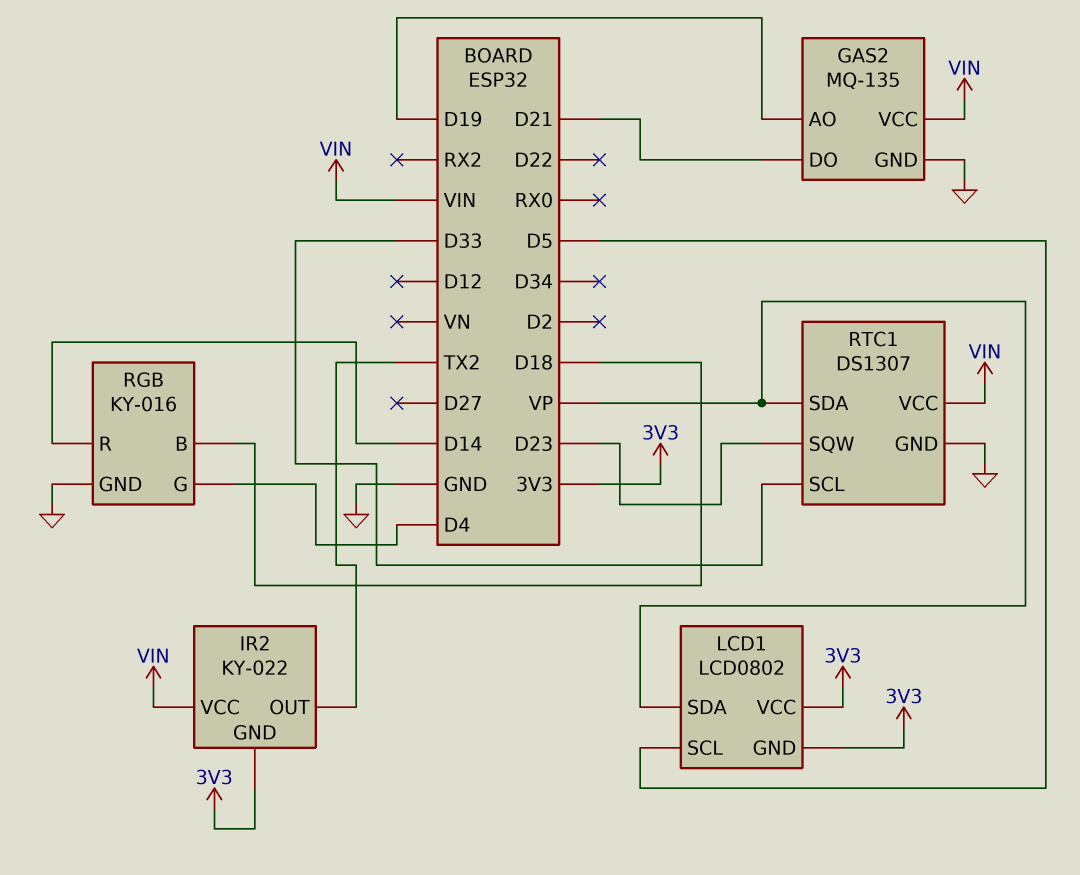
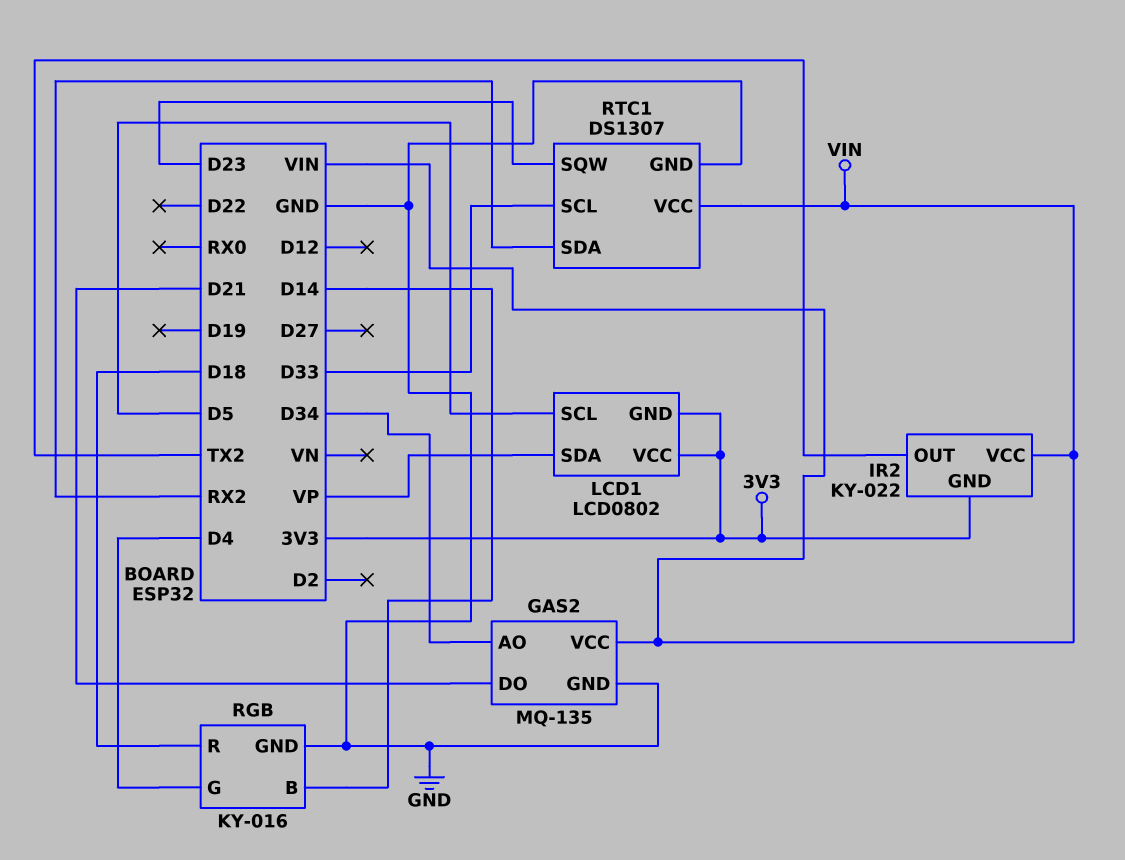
GAS2 pin AO: D19 -> D34
RGB pin B: D18 -> D14
RGB pin R: D14 -> D18
RTC1 pin SDA: VP -> RX2

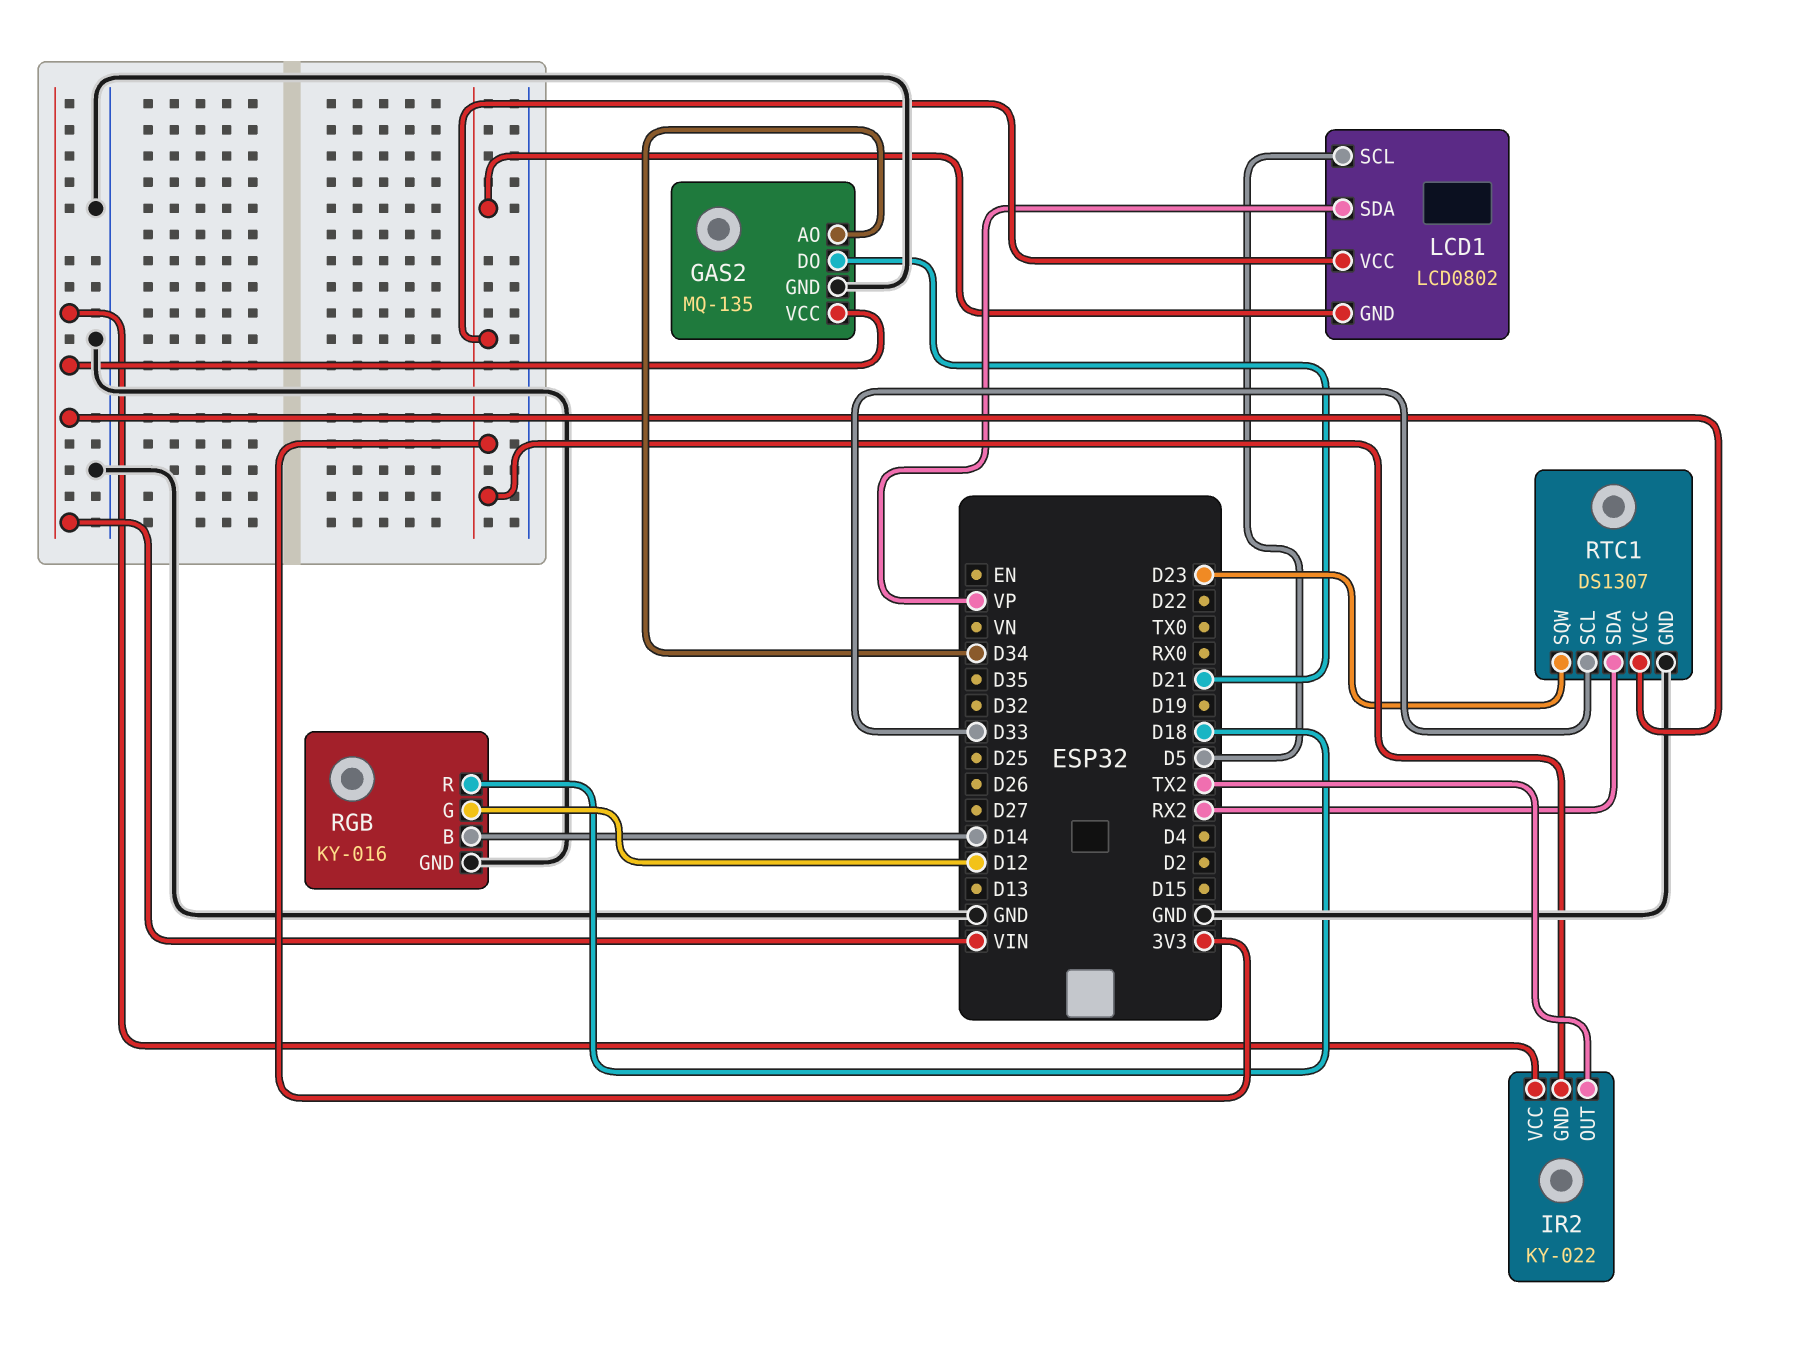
RGB pin G: D4 -> D12

